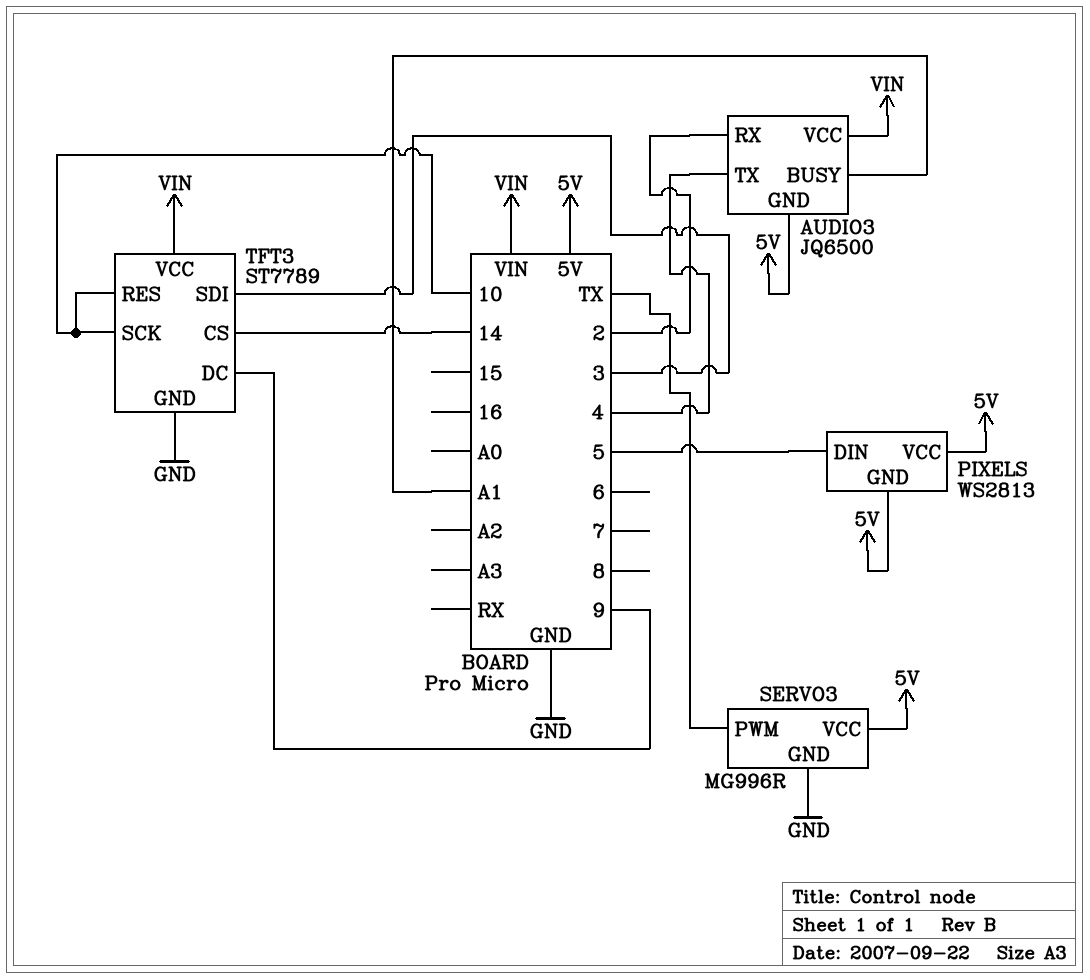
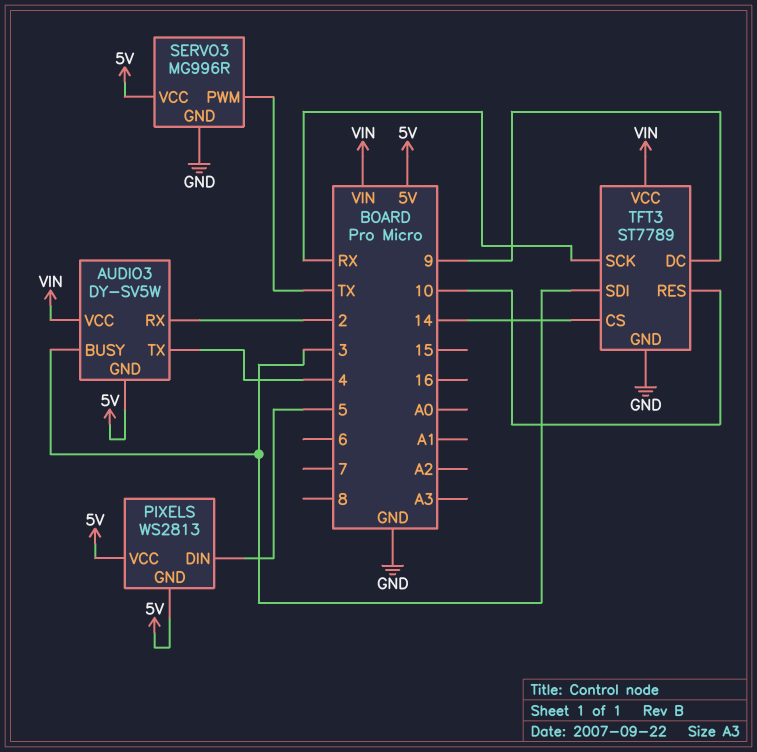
AUDIO3: JQ6500 -> DY-SV5W
AUDIO3 pin BUSY: A1 -> 3
TFT3 pin SCK: 10 -> RX

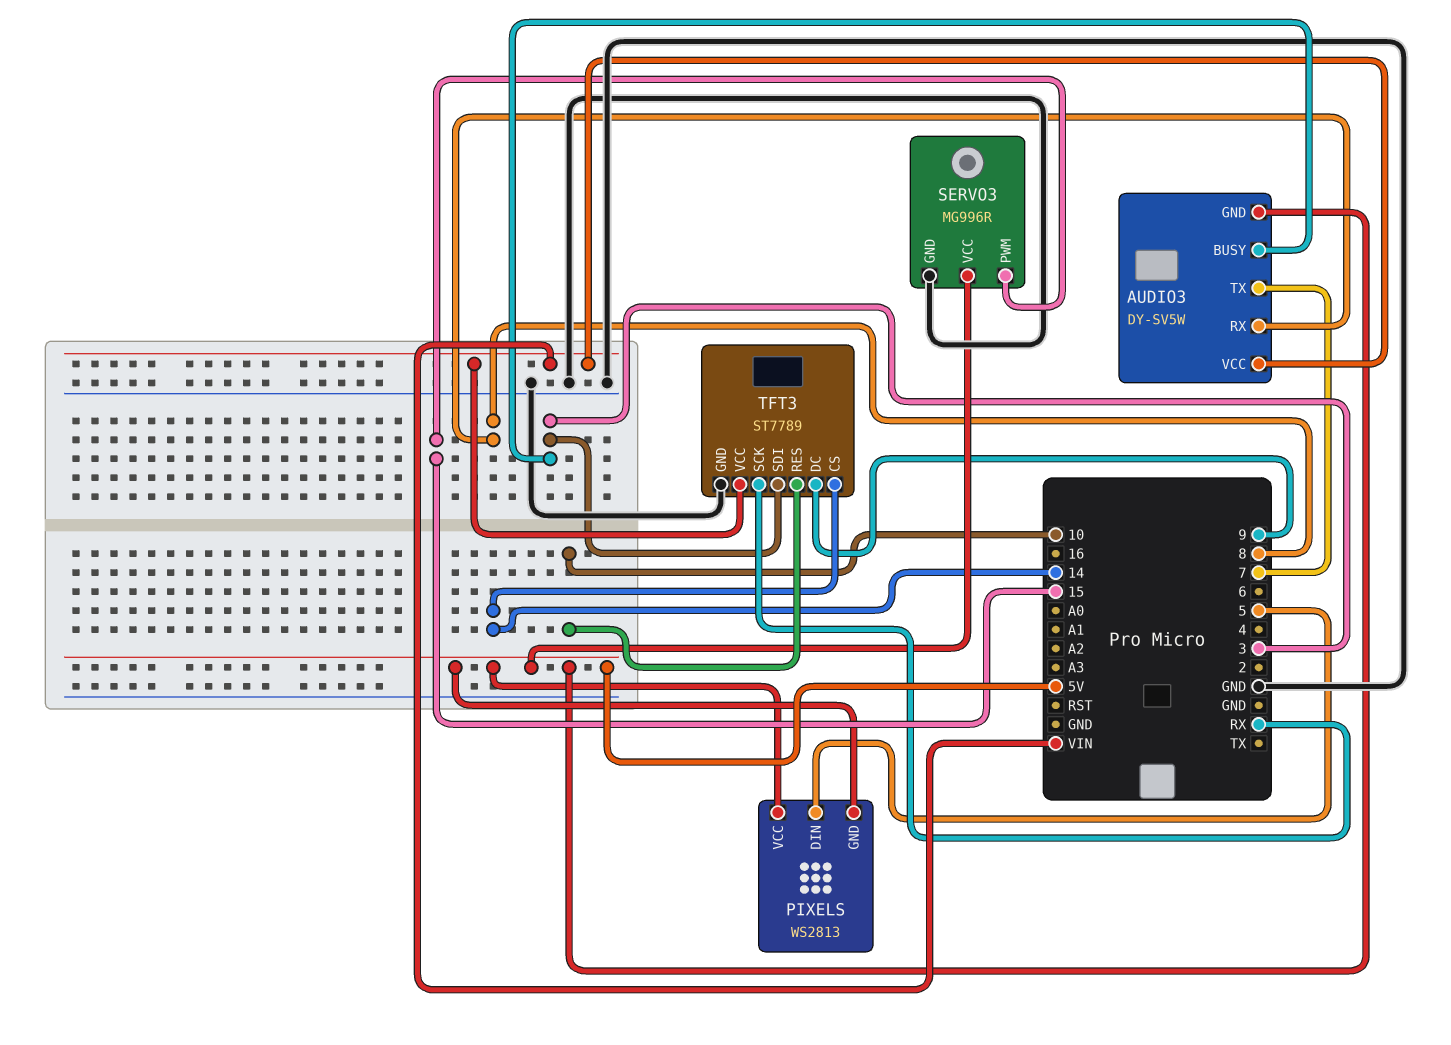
AUDIO3 pin RX: 2 -> 8
AUDIO3 pin TX: 4 -> 7
SERVO3 pin PWM: TX -> 15

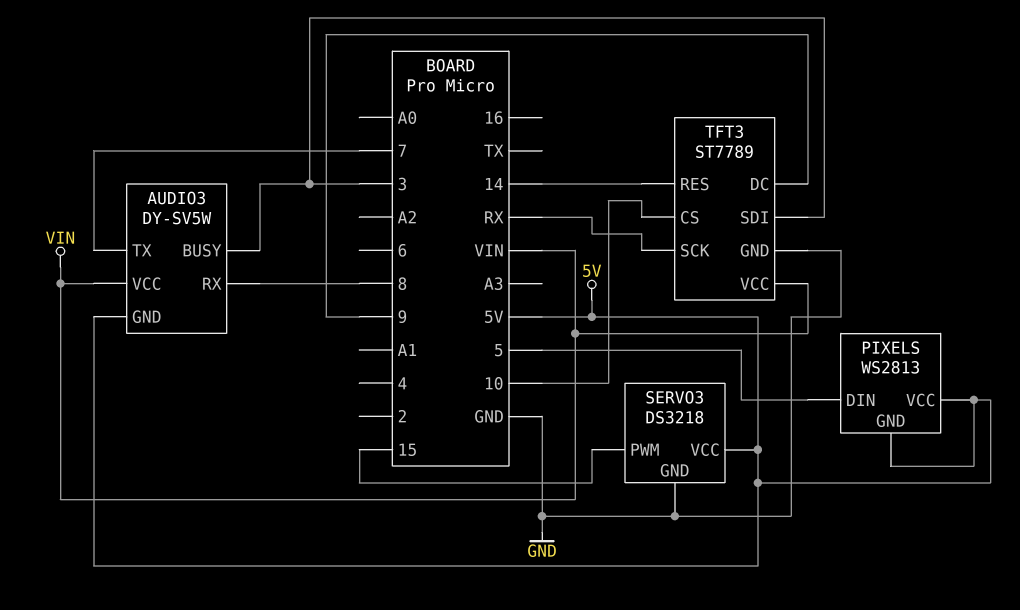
SERVO3: MG996R -> DS3218
TFT3 pin CS: 14 -> 10
TFT3 pin RES: 10 -> 14

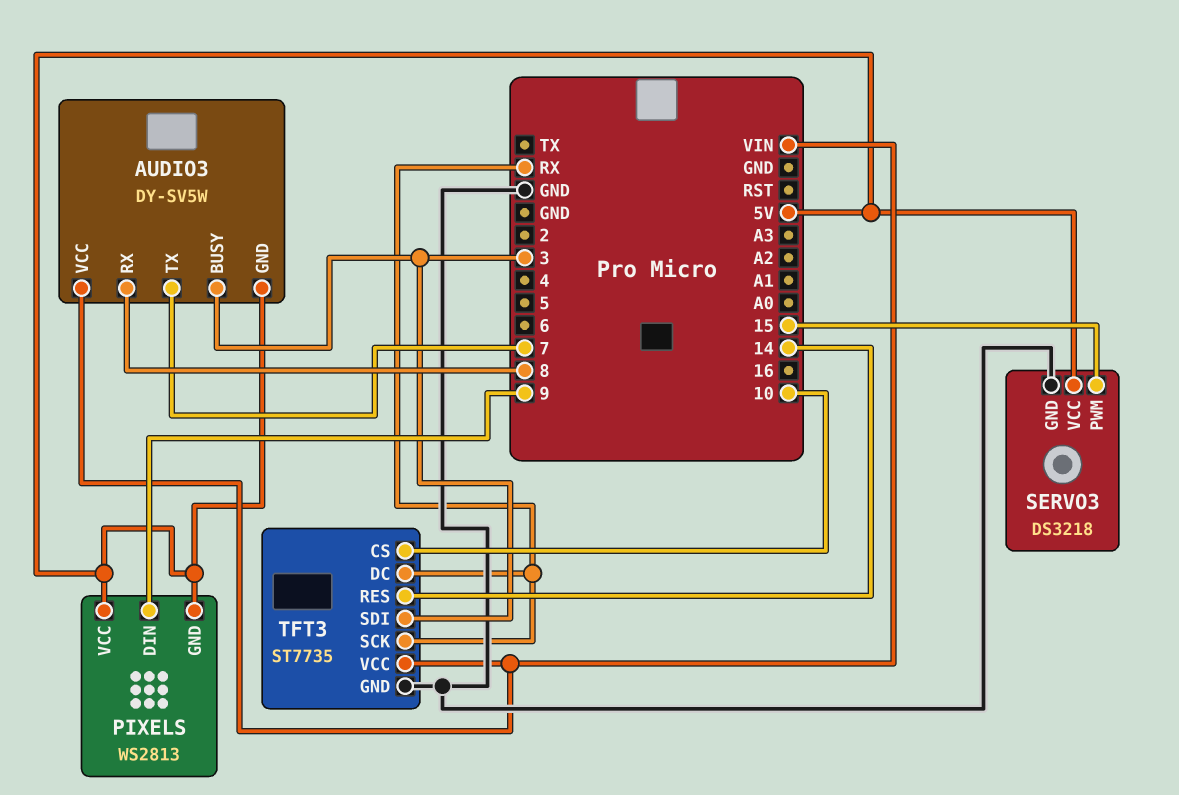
PIXELS pin DIN: 5 -> 9
TFT3: ST7789 -> ST7735
TFT3 pin DC: 9 -> RX

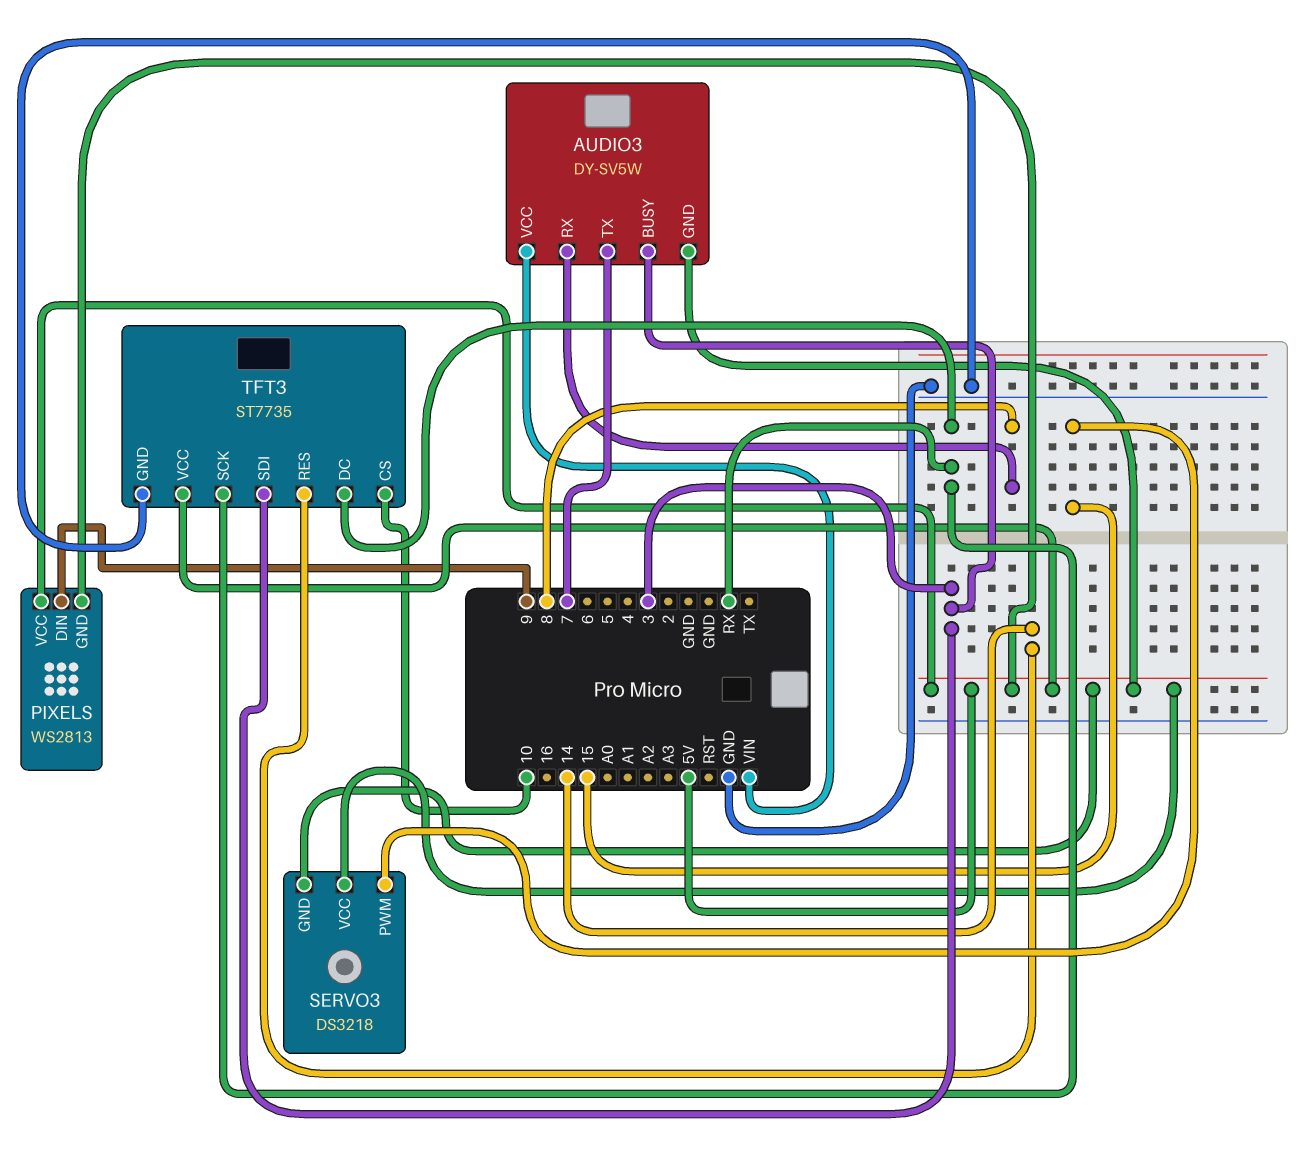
SERVO3 pin GND: GND -> 5V
TFT3 pin VCC: VIN -> 5V

